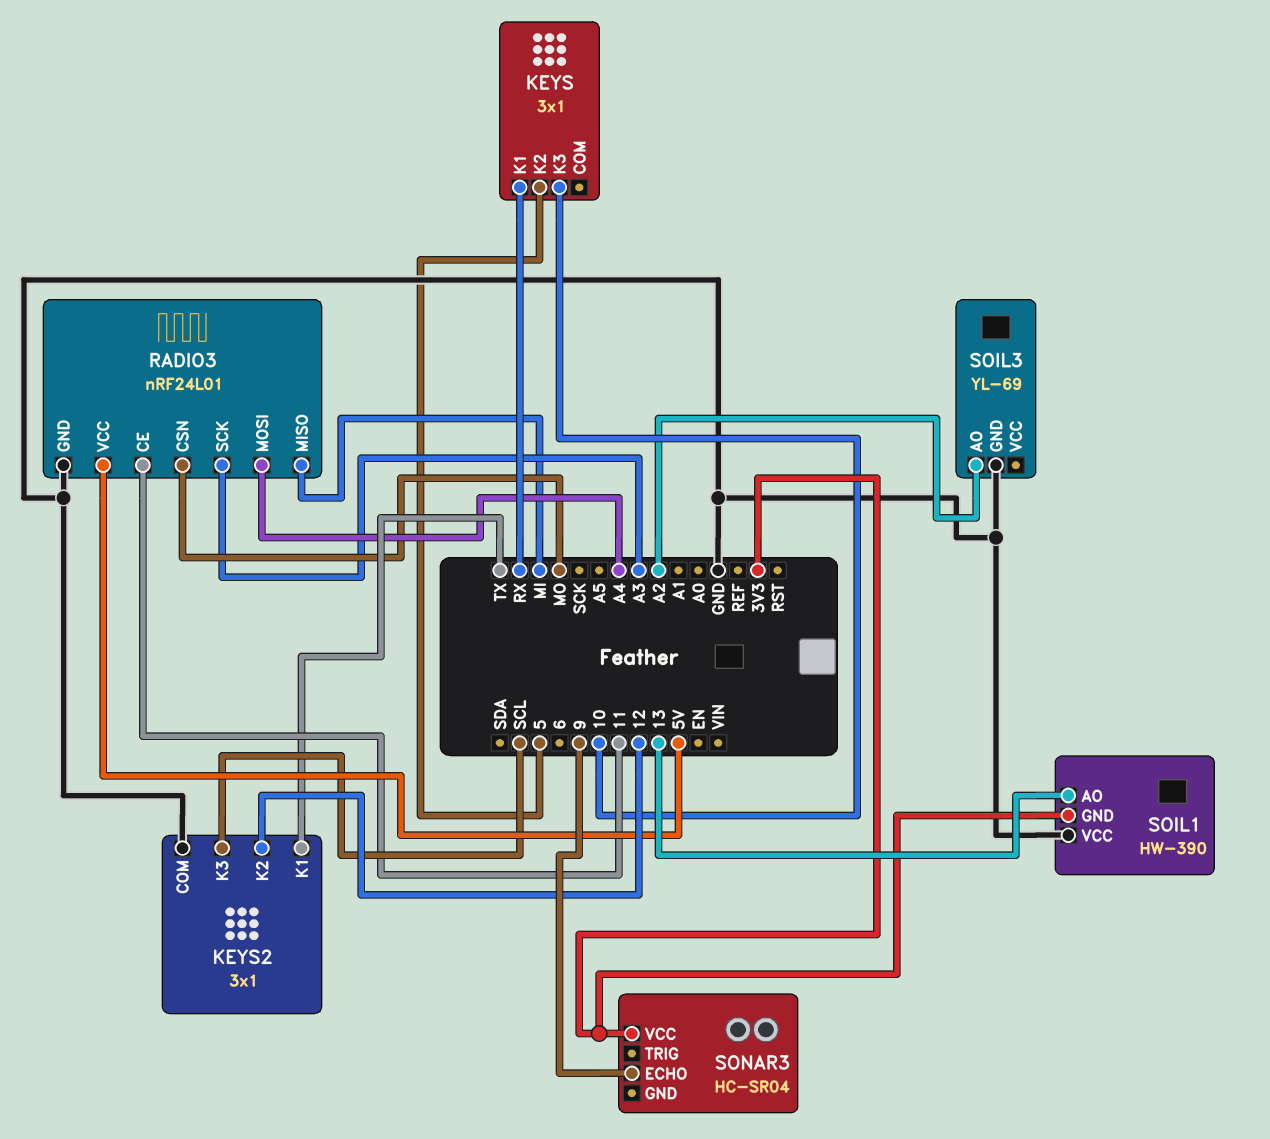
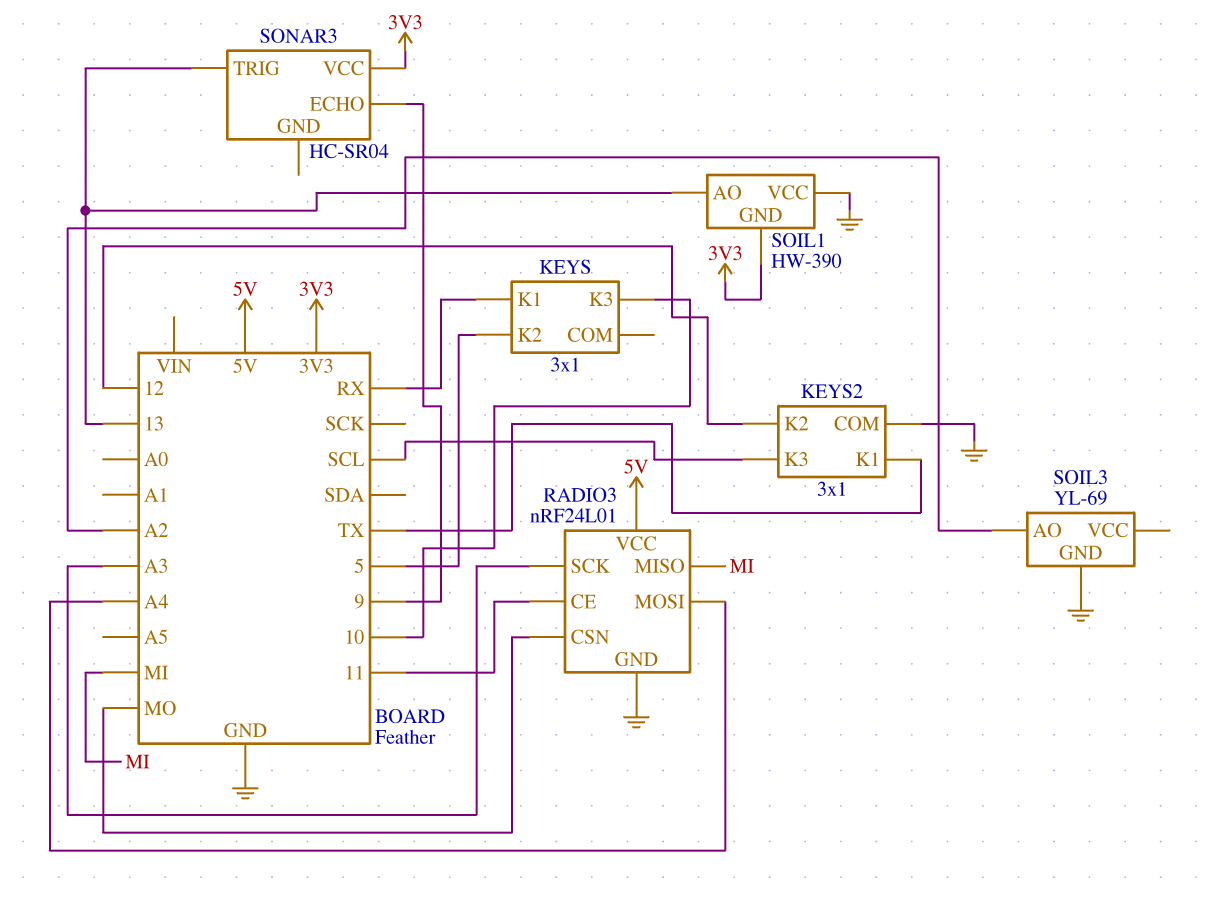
SONAR3 pin TRIG: none -> 13

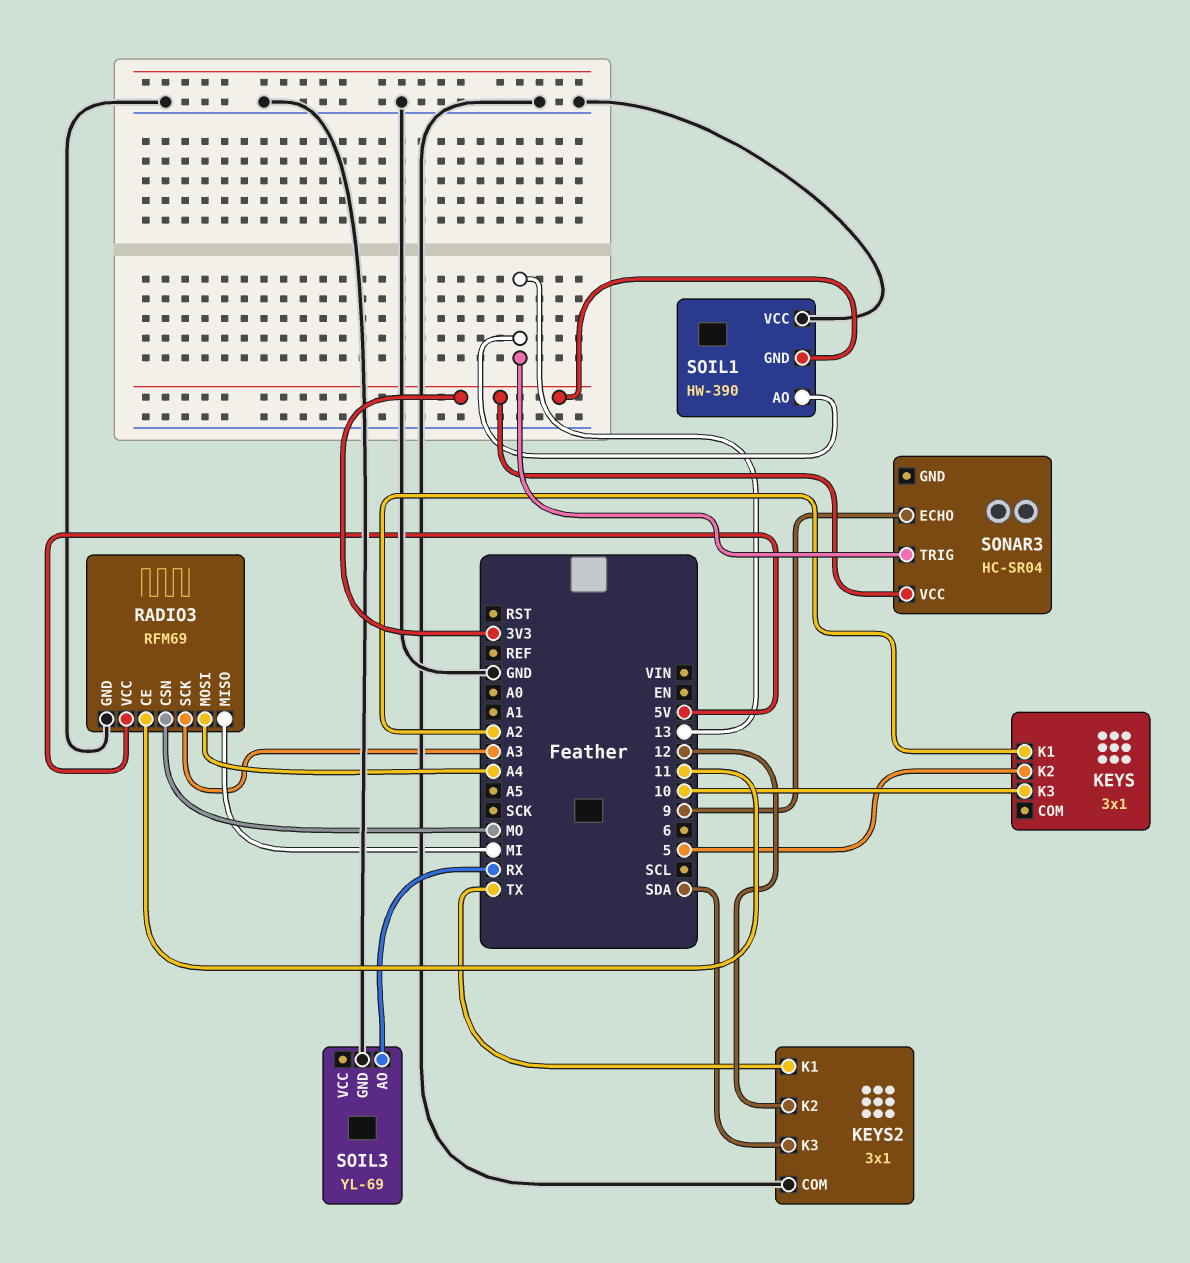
KEYS pin K1: RX -> A2
KEYS2 pin K3: SCL -> SDA
RADIO3: nRF24L01 -> RFM69
SOIL3 pin AO: A2 -> RX

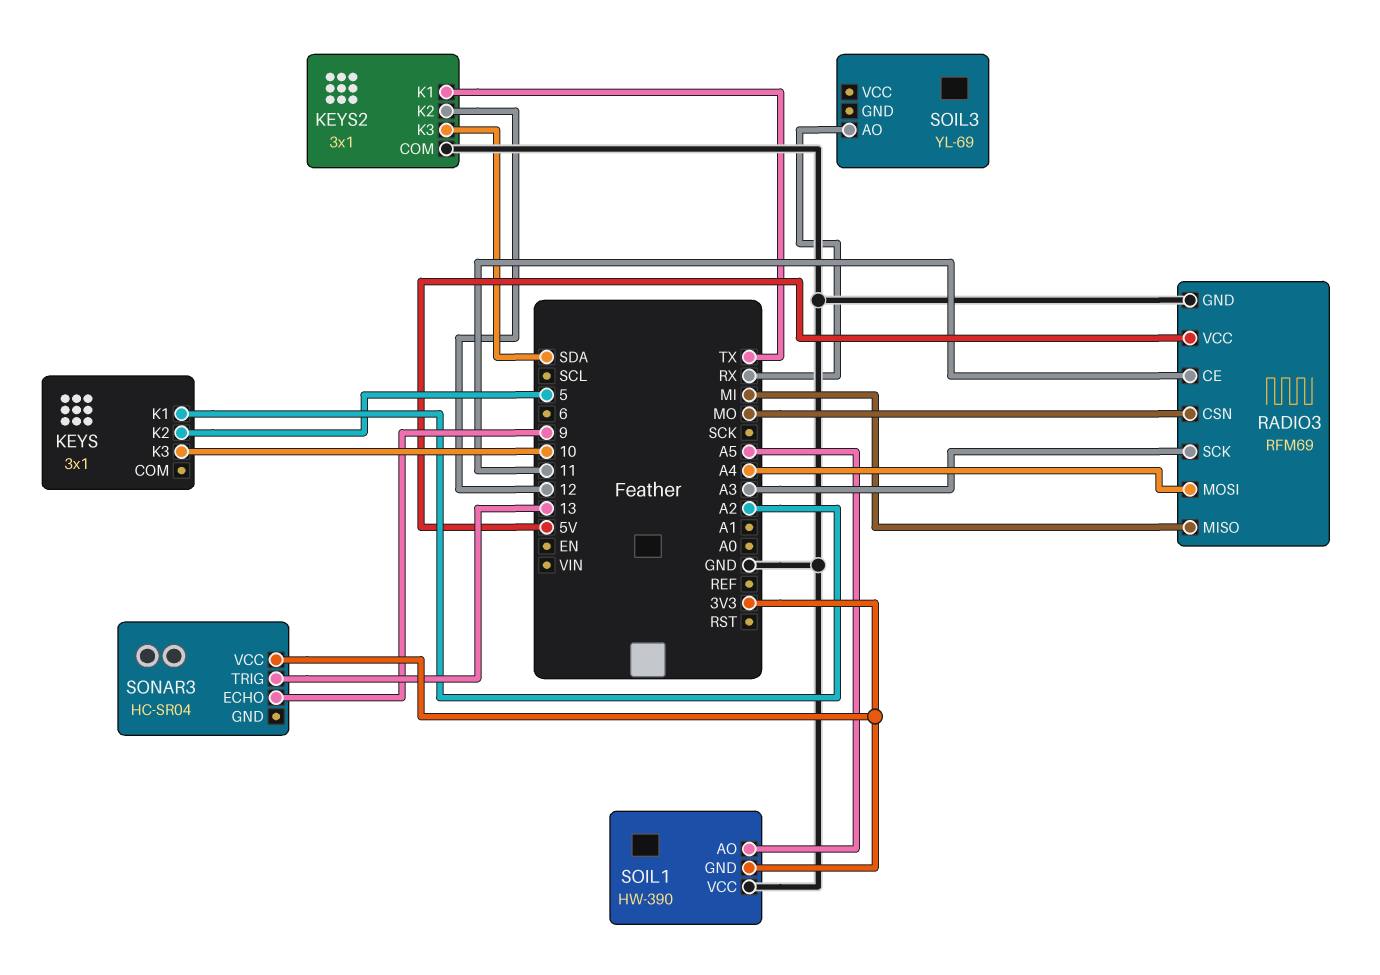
SOIL1 pin AO: 13 -> A5
SOIL3 pin GND: GND -> none

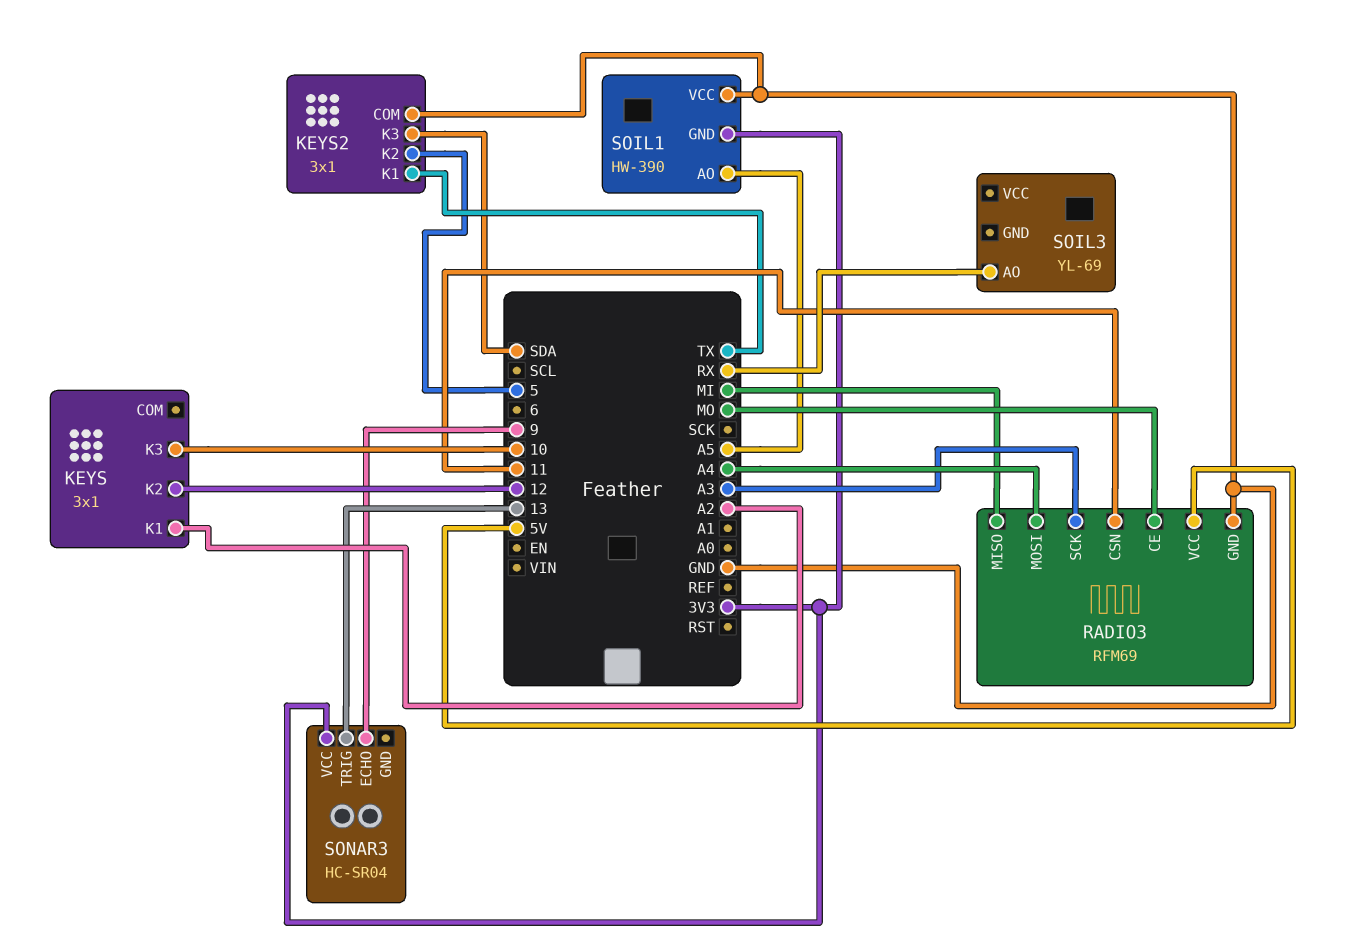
KEYS pin K2: 5 -> 12
KEYS2 pin K2: 12 -> 5
RADIO3 pin CE: 11 -> MO
RADIO3 pin CSN: MO -> 11

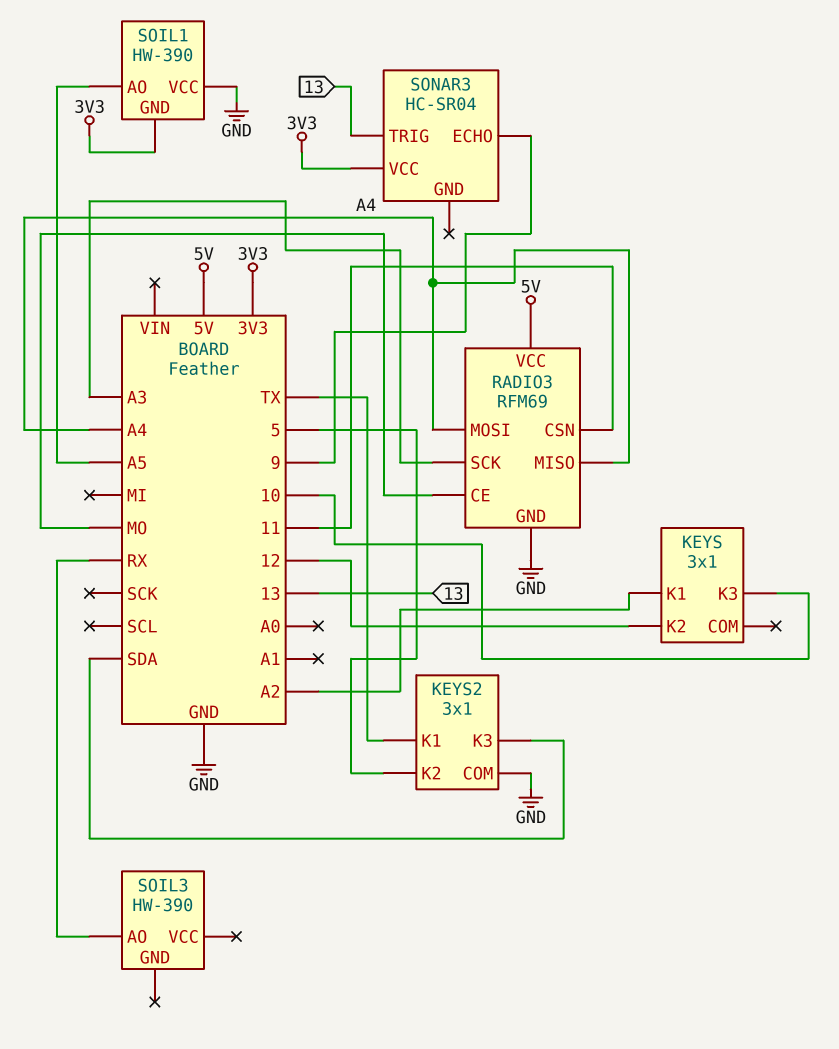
RADIO3 pin MISO: MI -> A4
SOIL3: YL-69 -> HW-390

